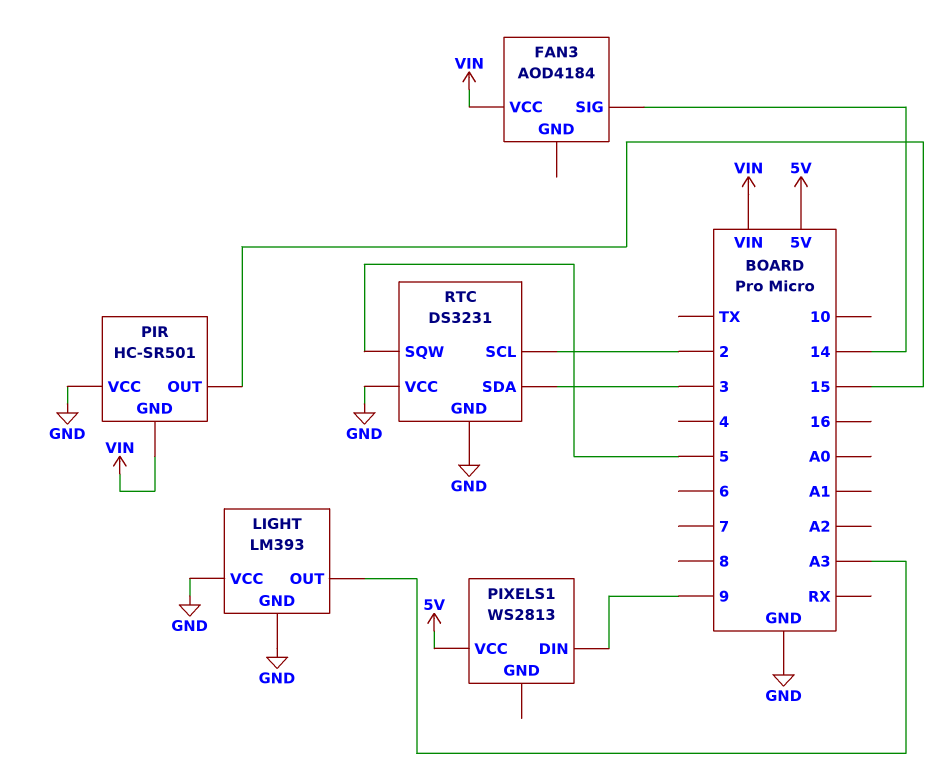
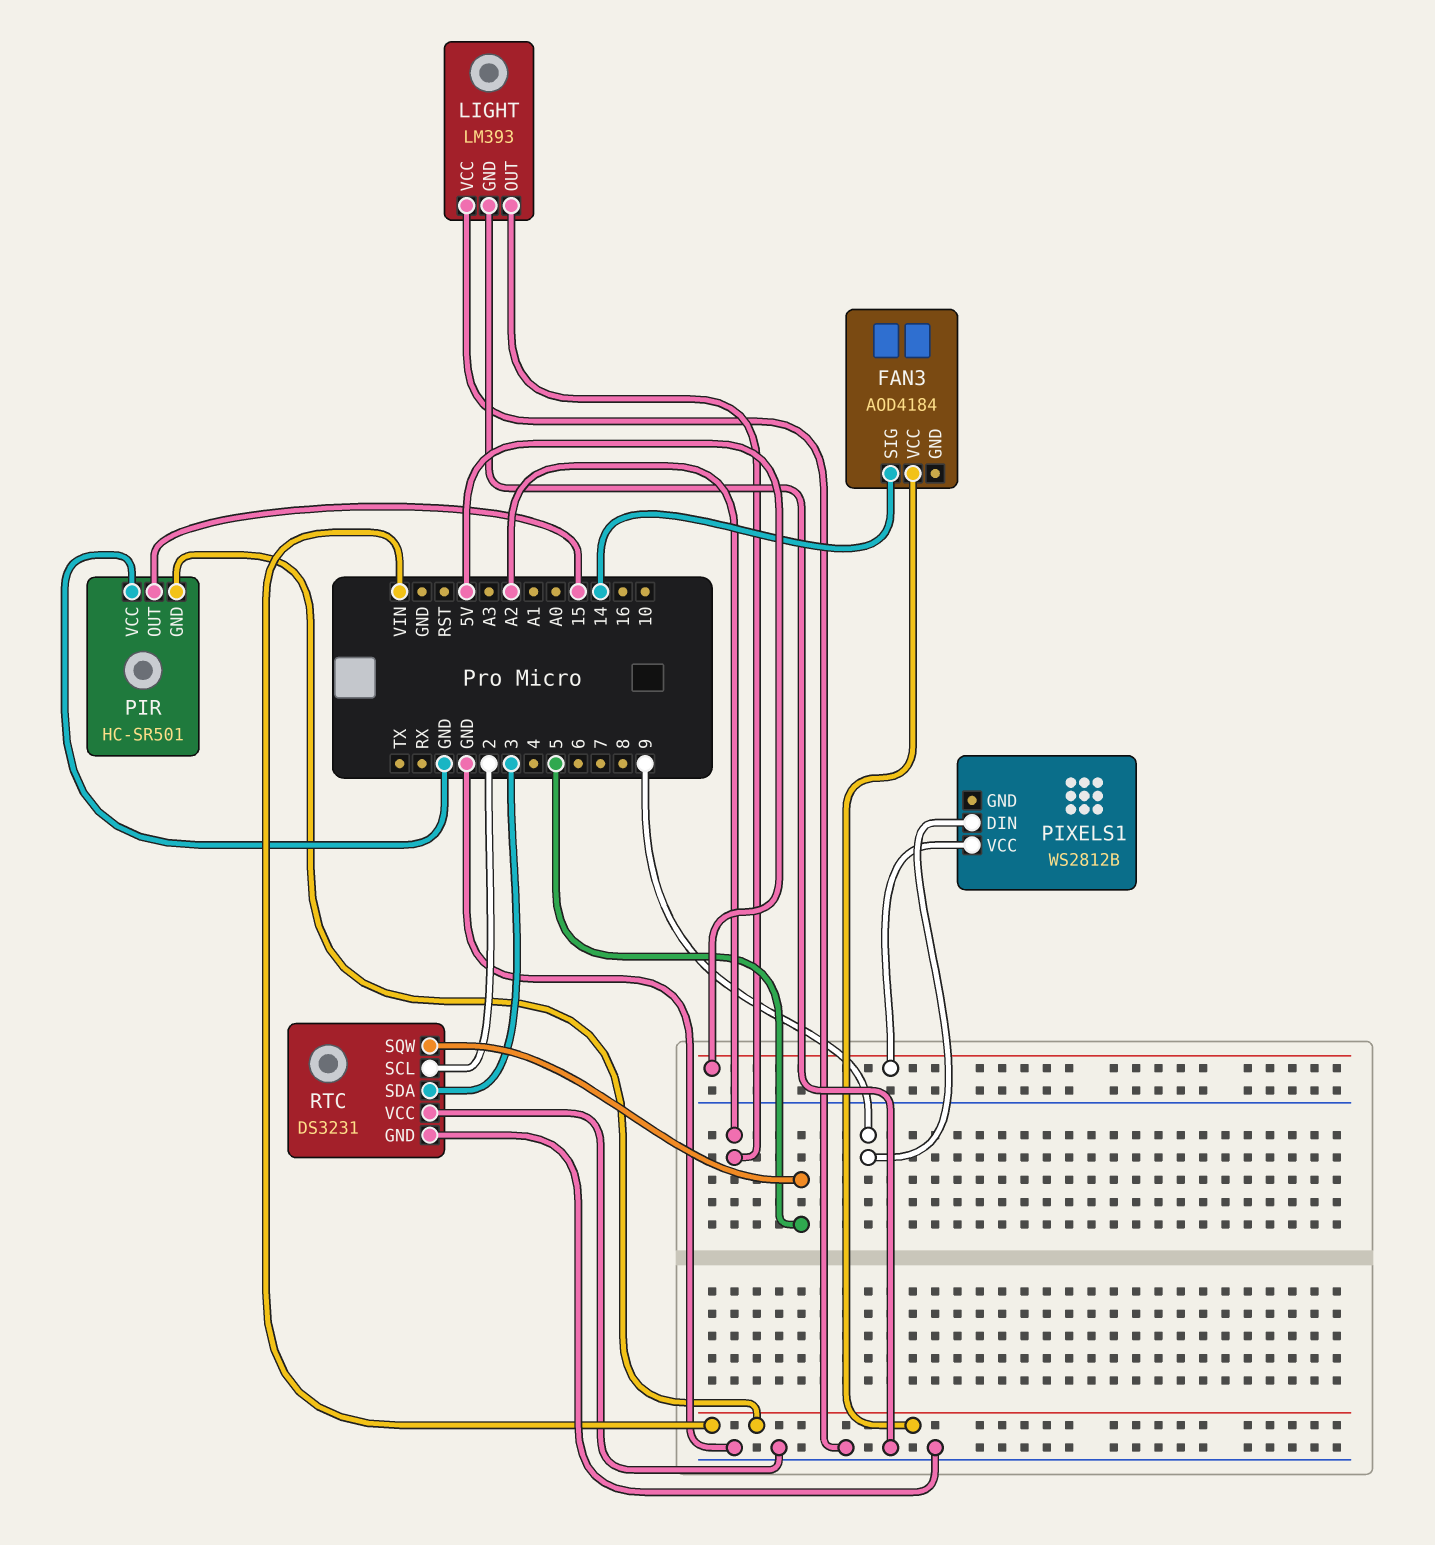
LIGHT pin OUT: A3 -> A2
PIXELS1: WS2813 -> WS2812B

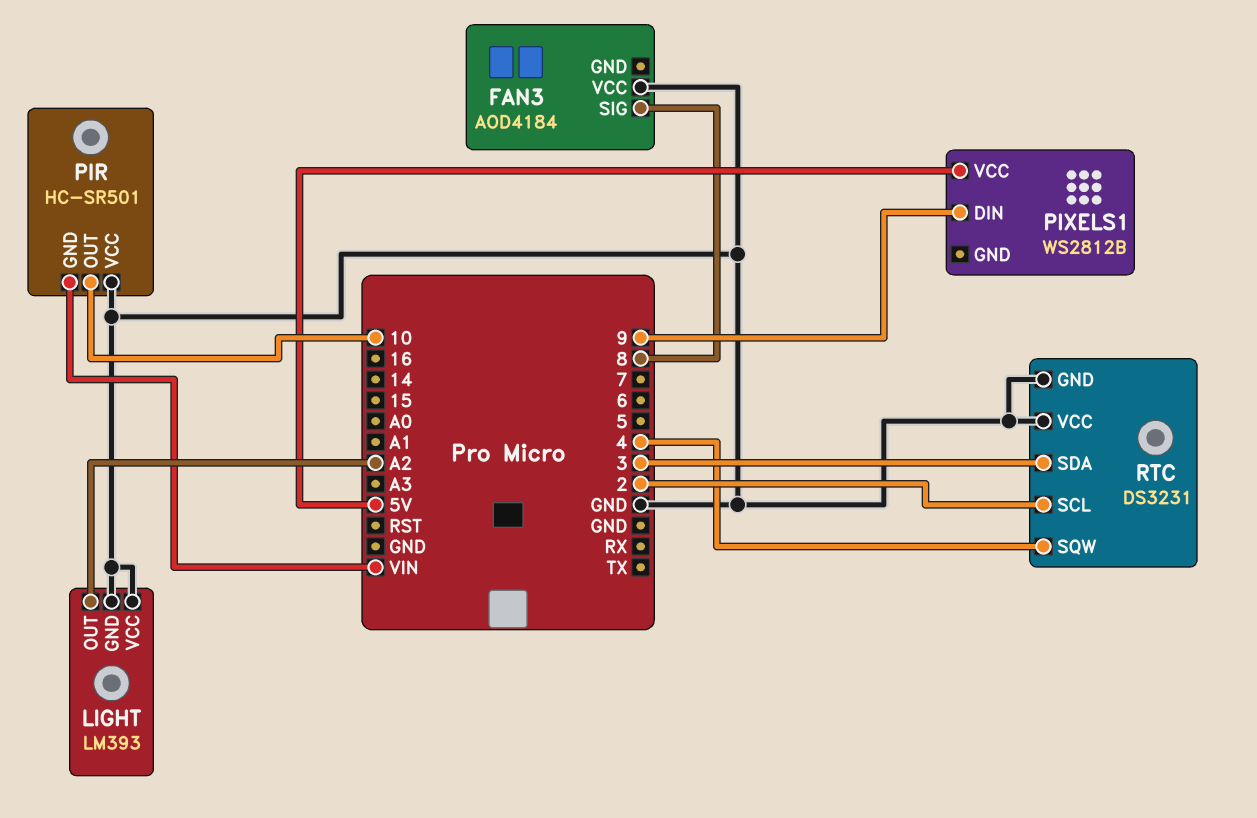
FAN3 pin SIG: 14 -> 8
FAN3 pin VCC: VIN -> GND
PIR pin OUT: 15 -> 10
RTC pin SQW: 5 -> 4

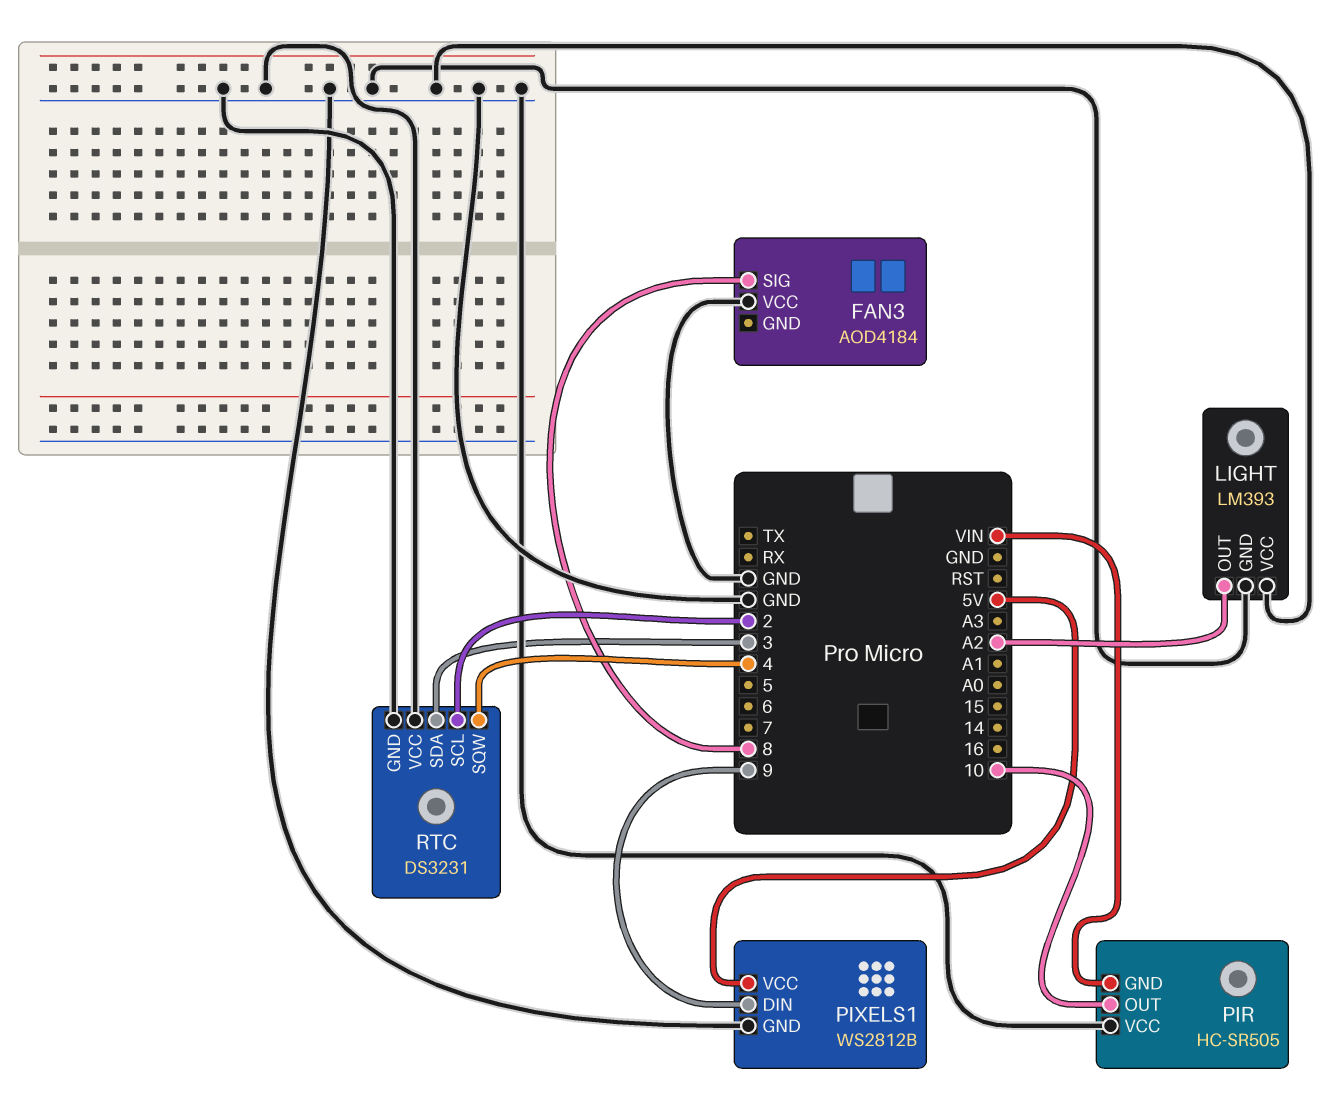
PIR: HC-SR501 -> HC-SR505
PIXELS1 pin GND: none -> GND

